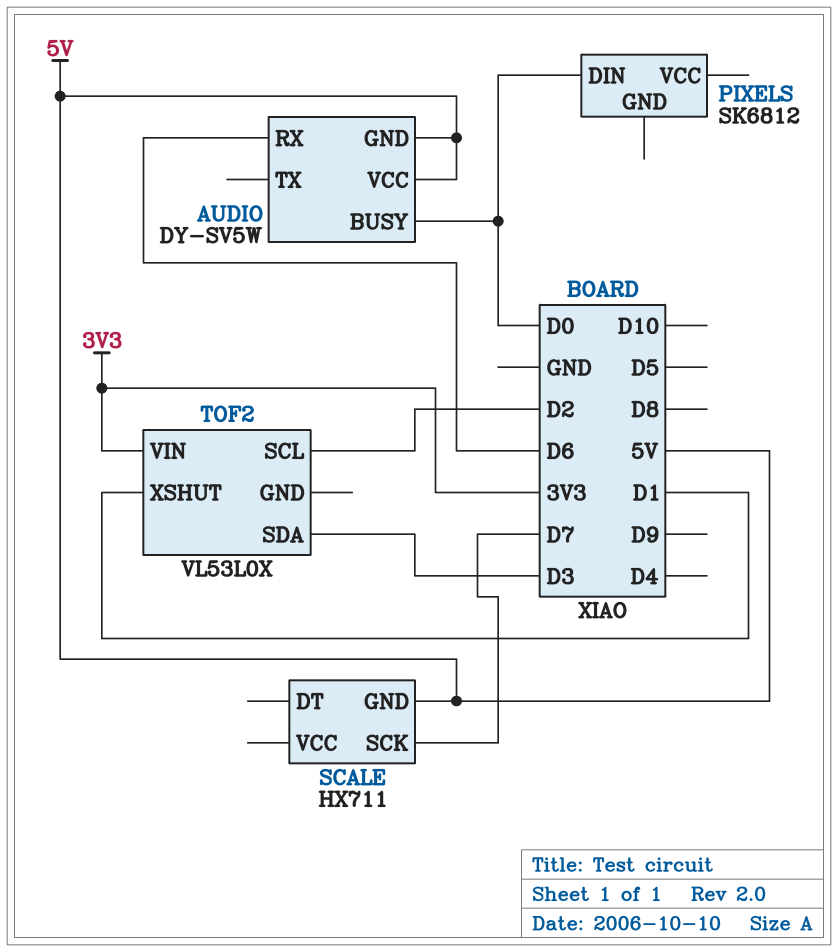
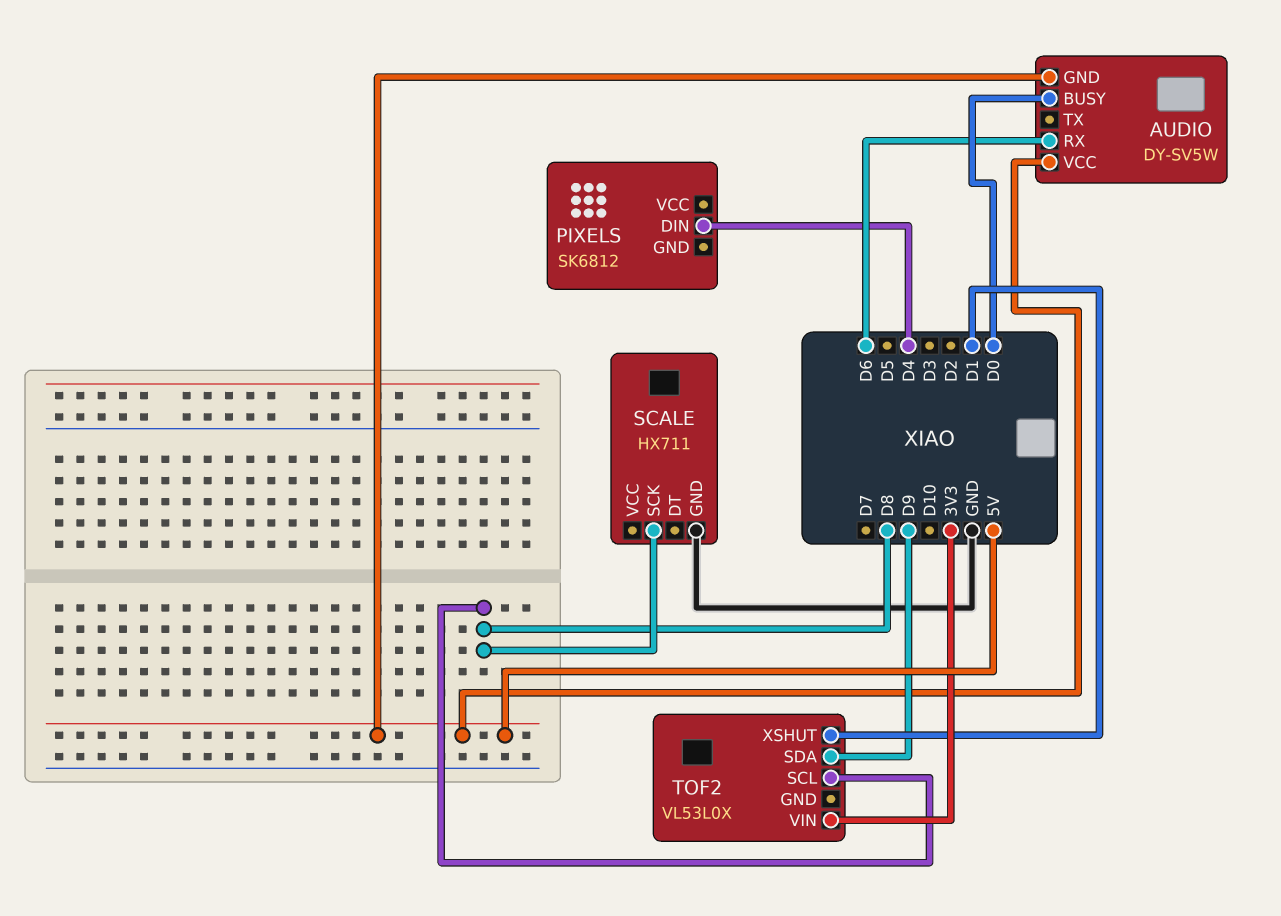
PIXELS pin DIN: D0 -> D4
SCALE pin GND: 5V -> GND
SCALE pin SCK: D7 -> D8
TOF2 pin SCL: D2 -> D8
TOF2 pin SDA: D3 -> D9

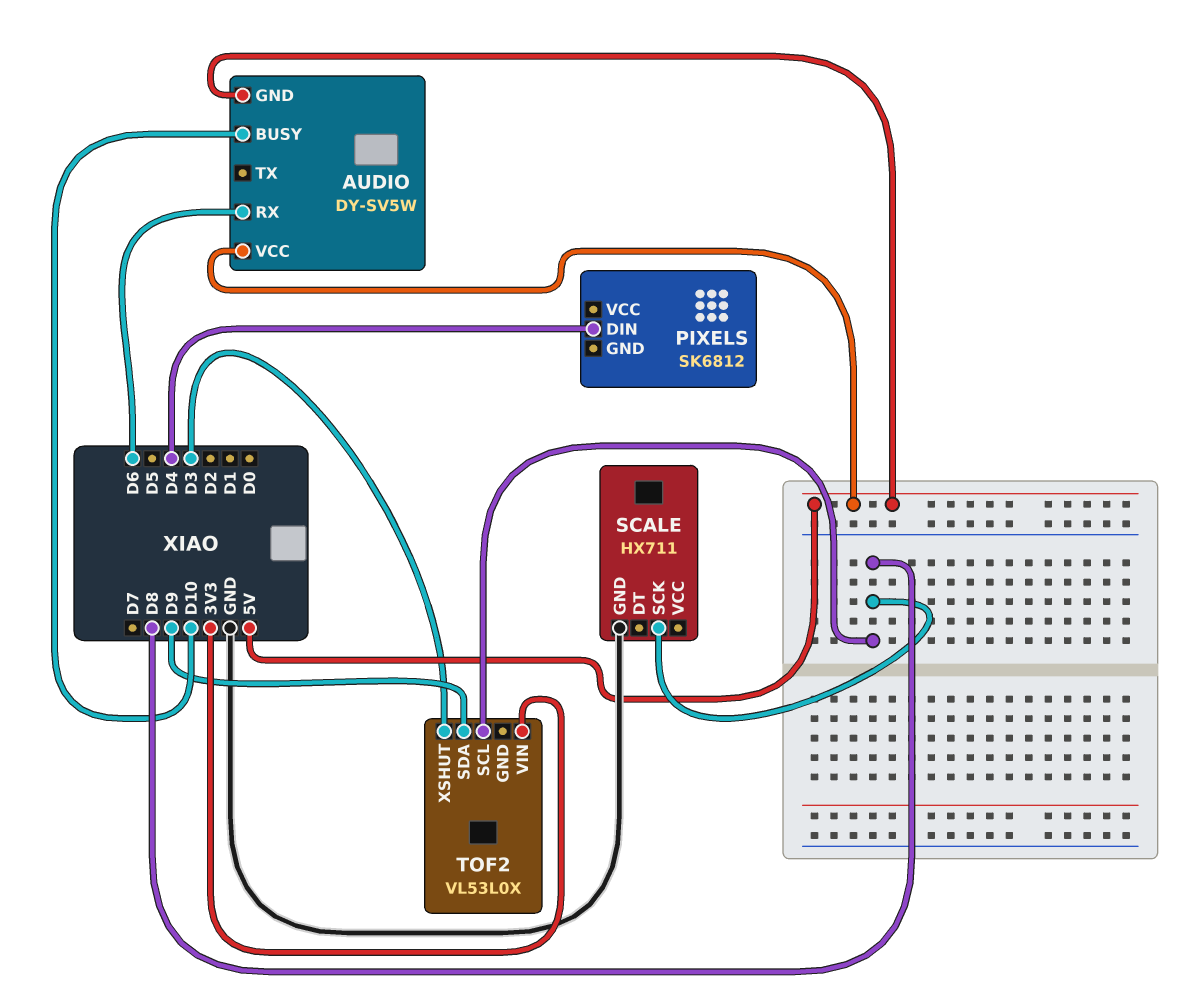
AUDIO pin BUSY: D0 -> D10
TOF2 pin XSHUT: D1 -> D3

